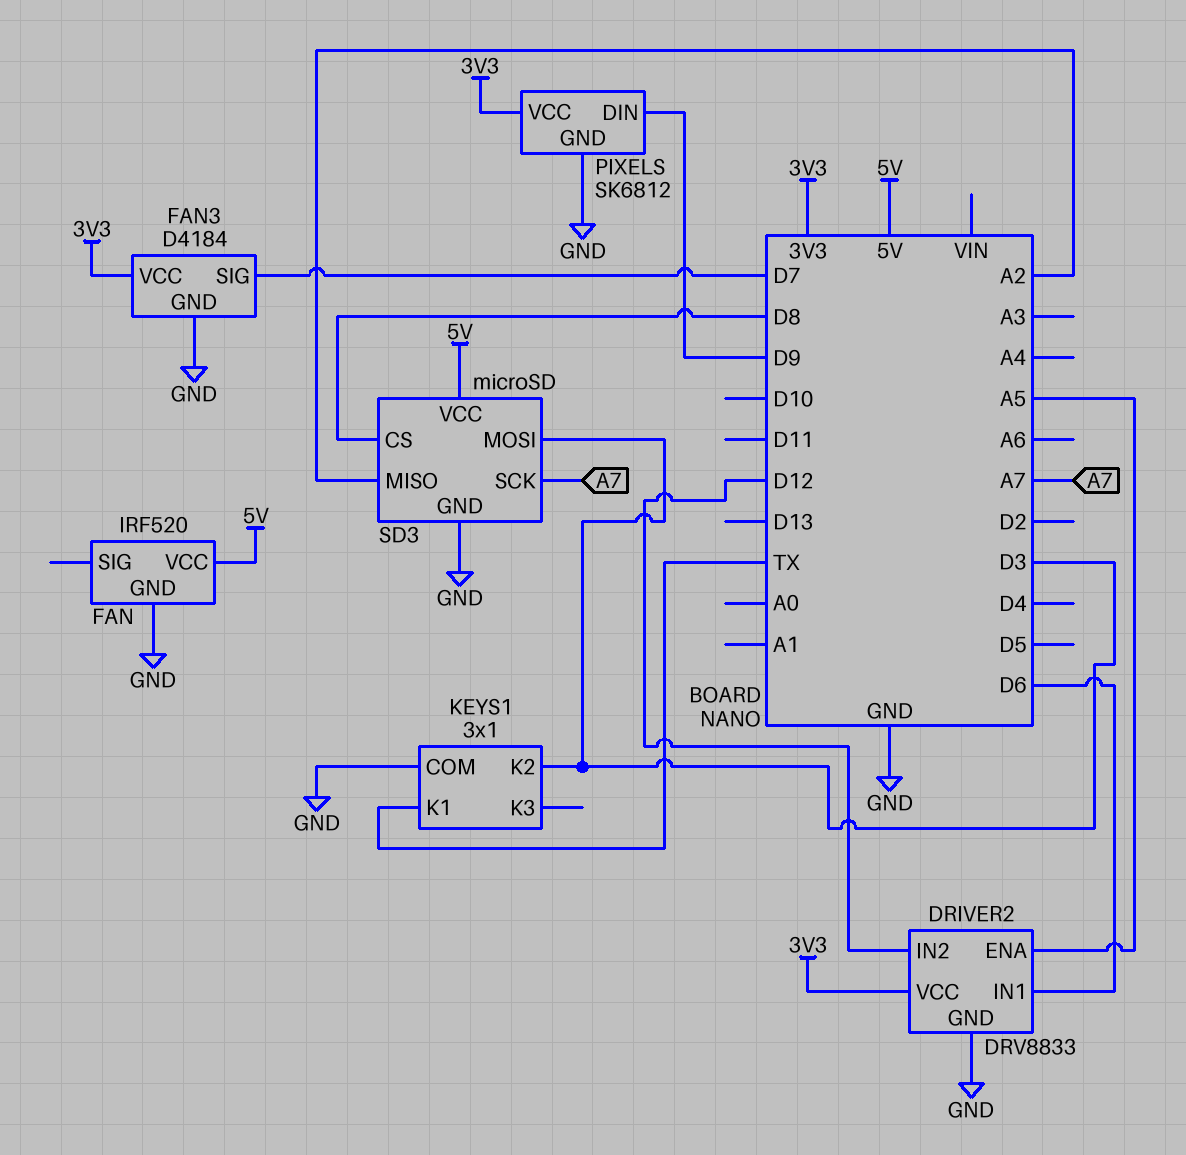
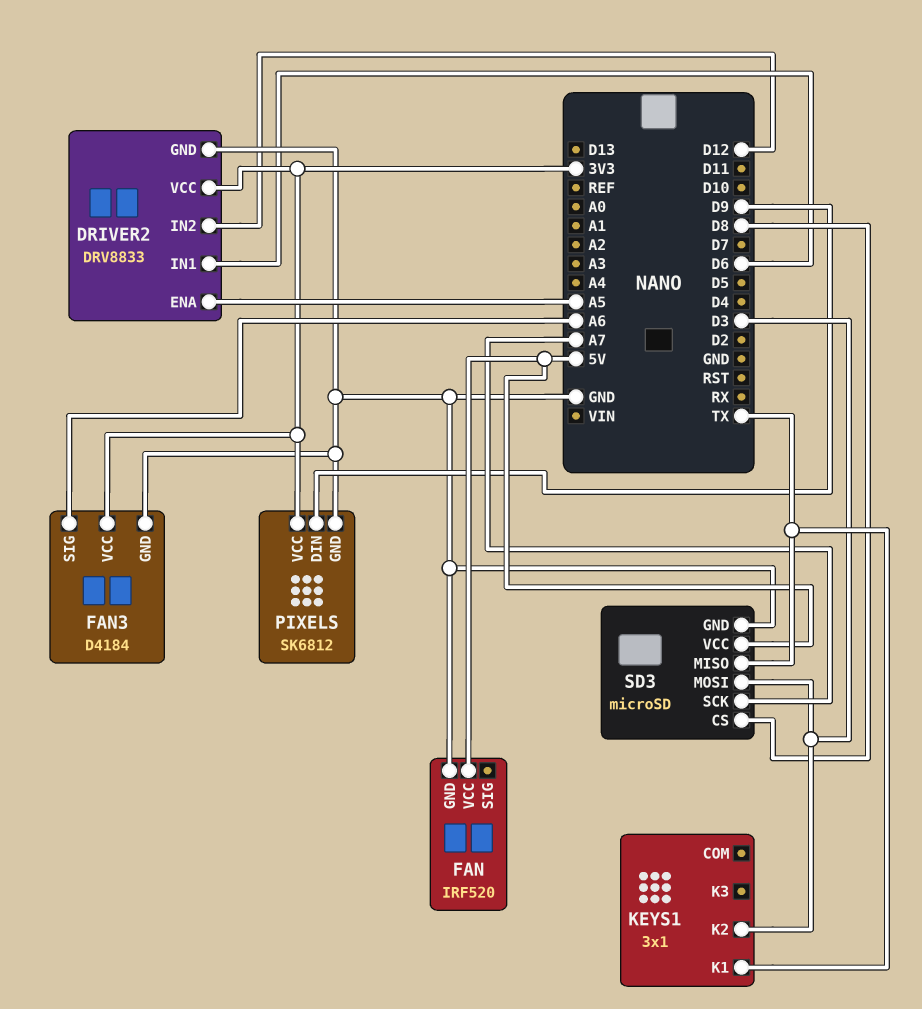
FAN3 pin SIG: D7 -> A6
KEYS1 pin COM: GND -> none
SD3 pin MISO: A2 -> TX

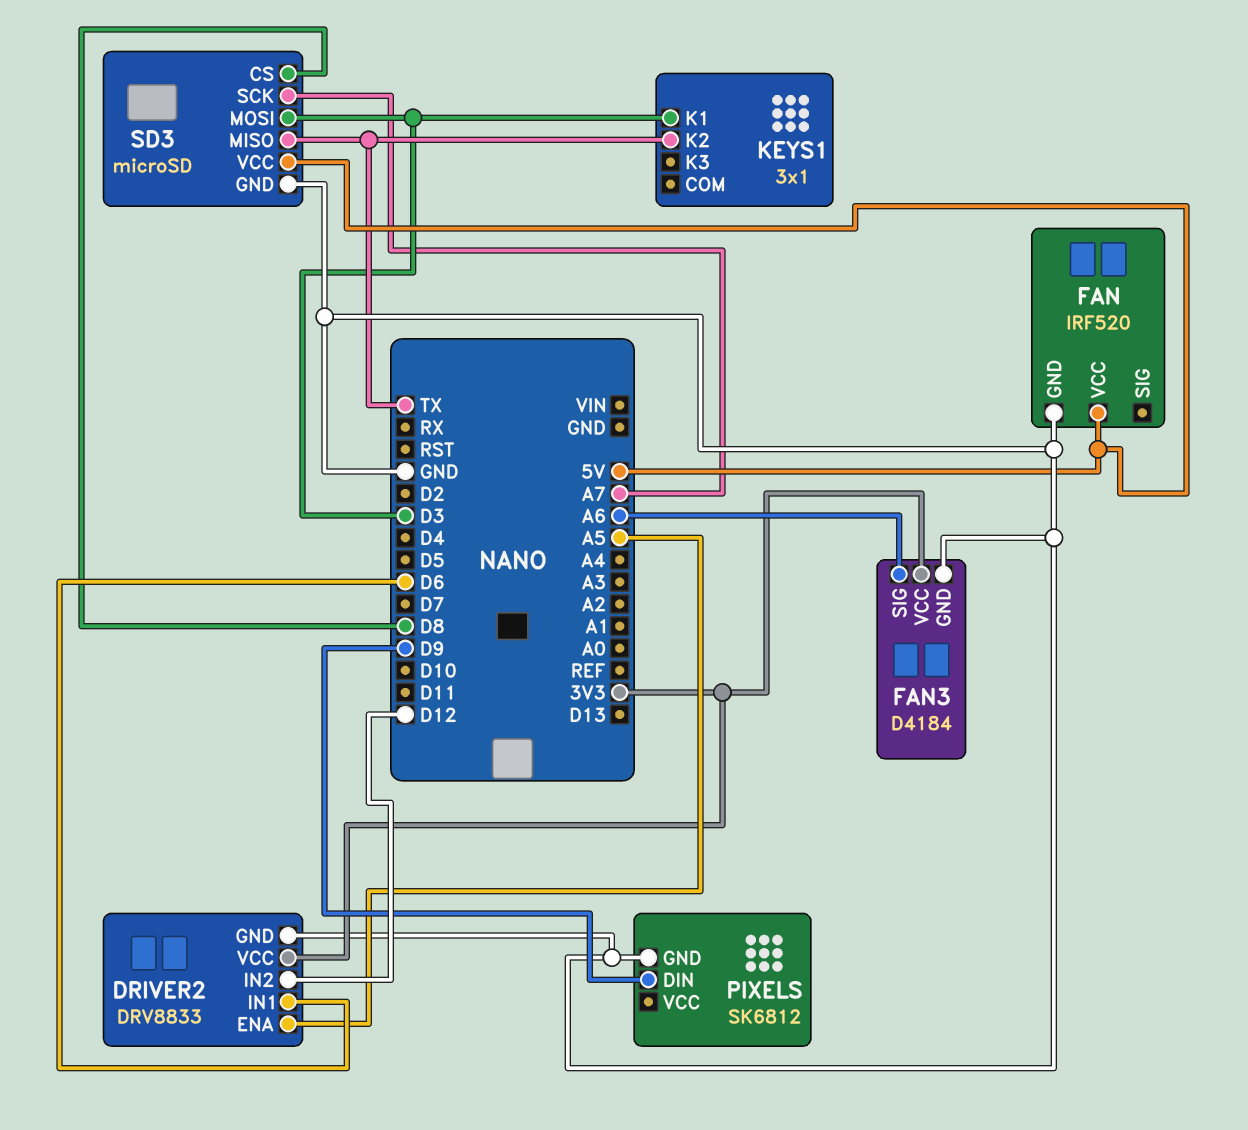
KEYS1 pin K1: TX -> D3
KEYS1 pin K2: D3 -> TX
PIXELS pin VCC: 3V3 -> none

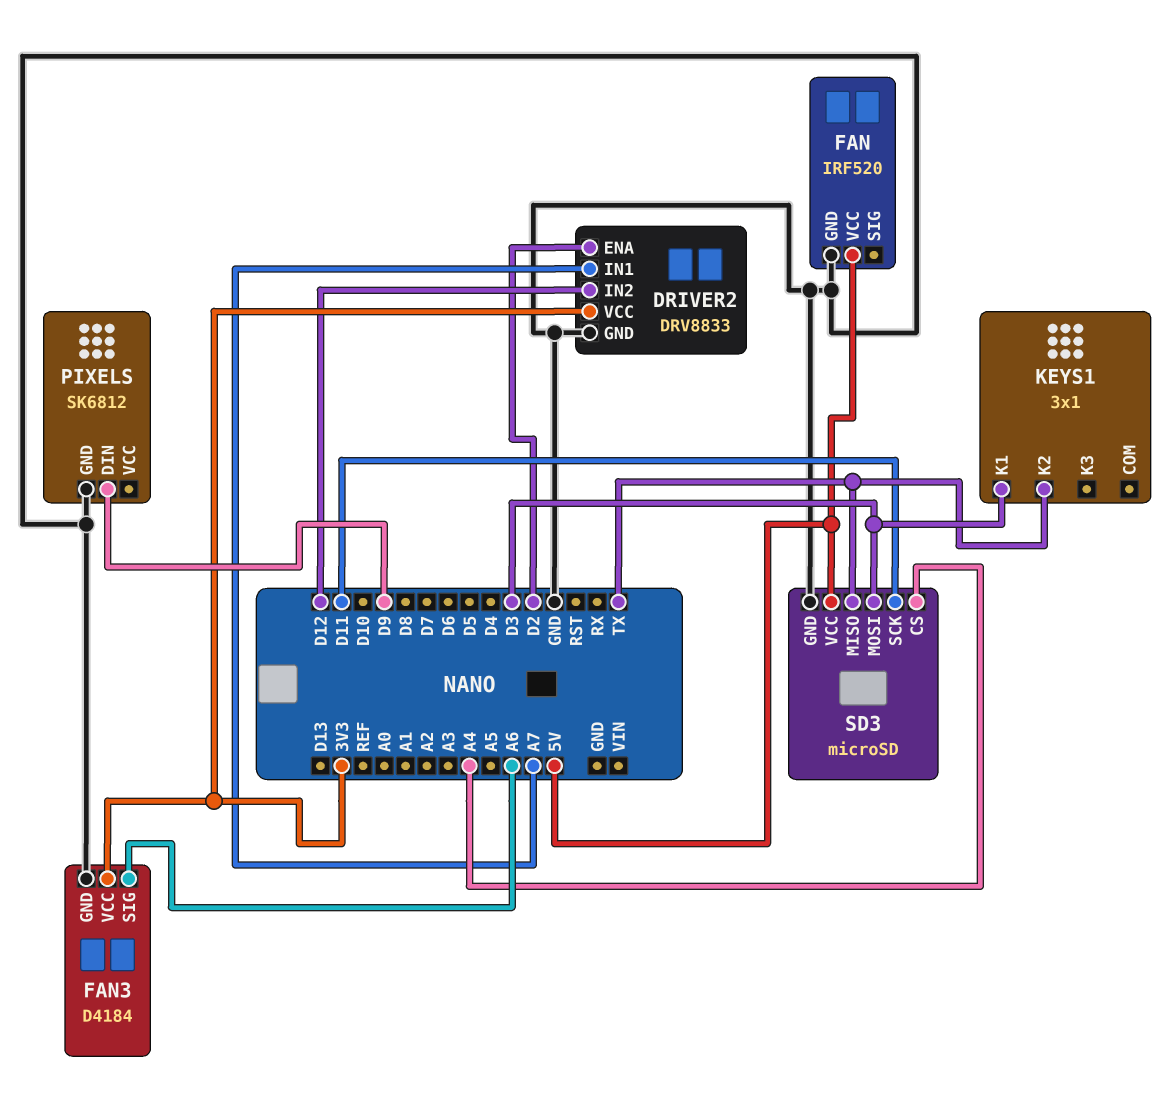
DRIVER2 pin ENA: A5 -> D2
DRIVER2 pin IN1: D6 -> A7
SD3 pin CS: D8 -> A4
SD3 pin SCK: A7 -> D11

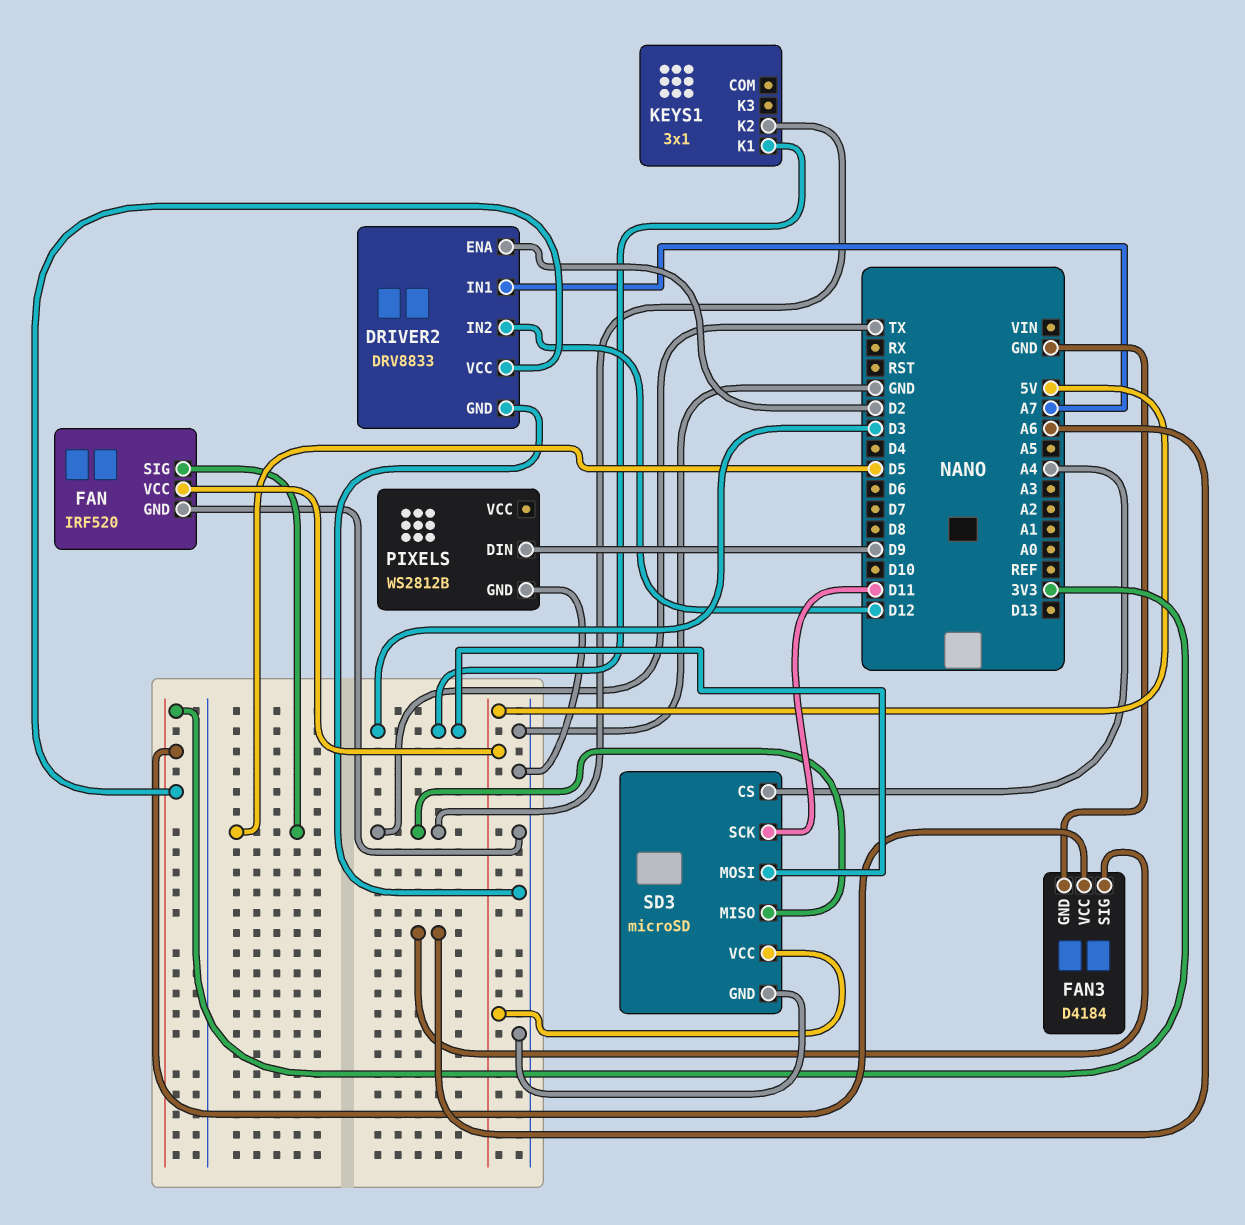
FAN pin SIG: none -> D5
PIXELS: SK6812 -> WS2812B

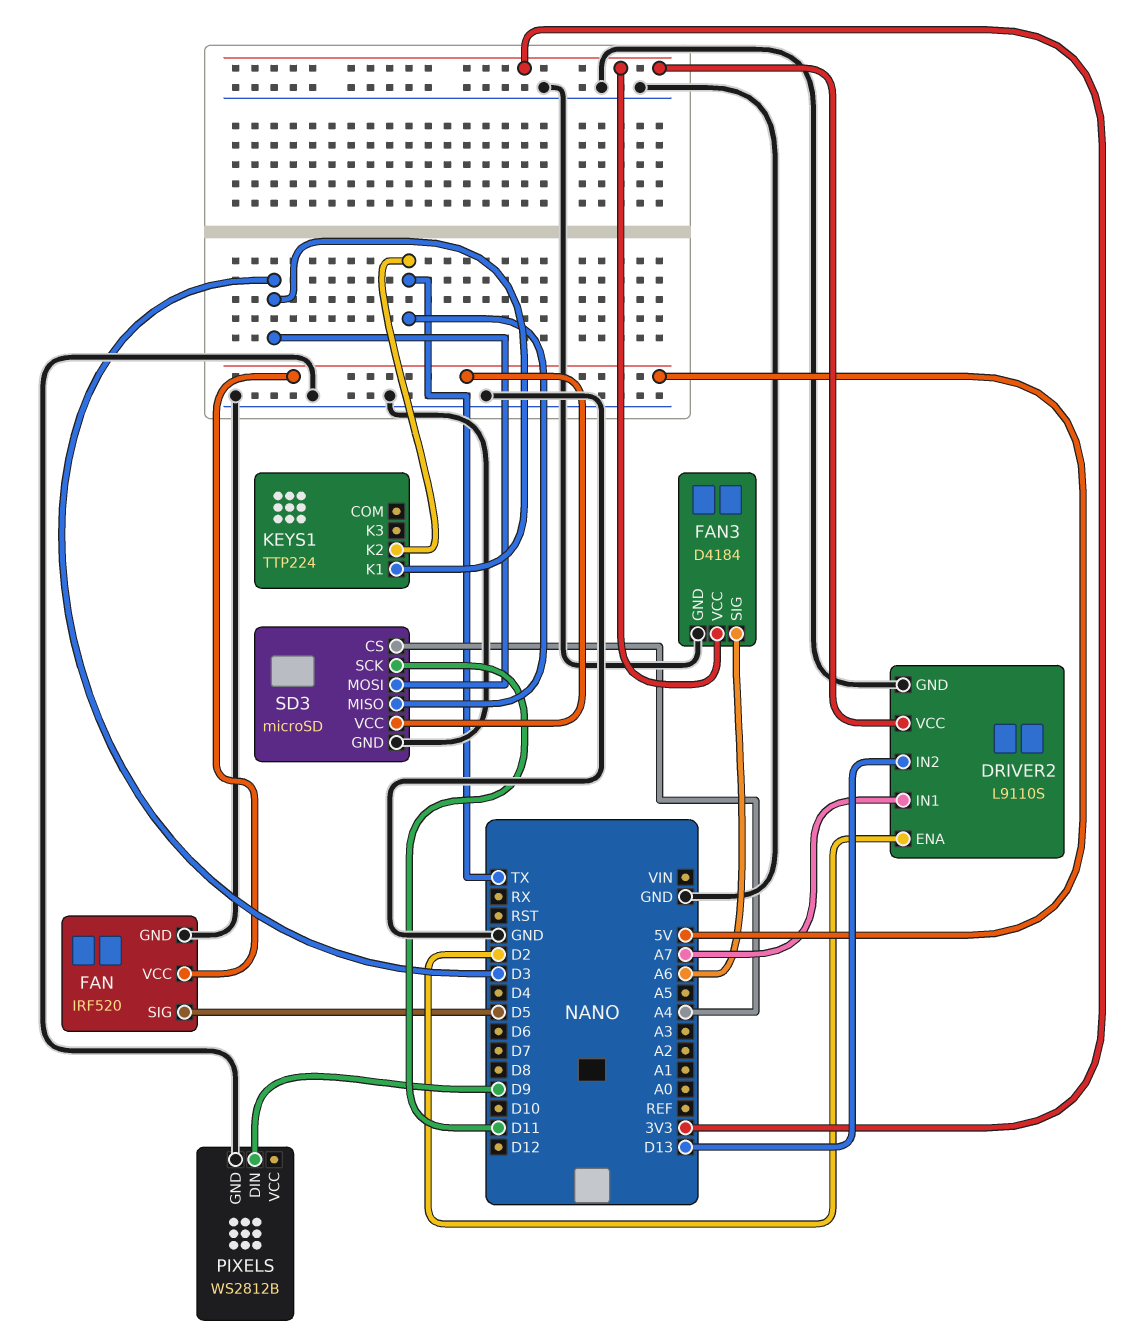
DRIVER2: DRV8833 -> L9110S
DRIVER2 pin IN2: D12 -> D13
KEYS1: 3x1 -> TTP224

